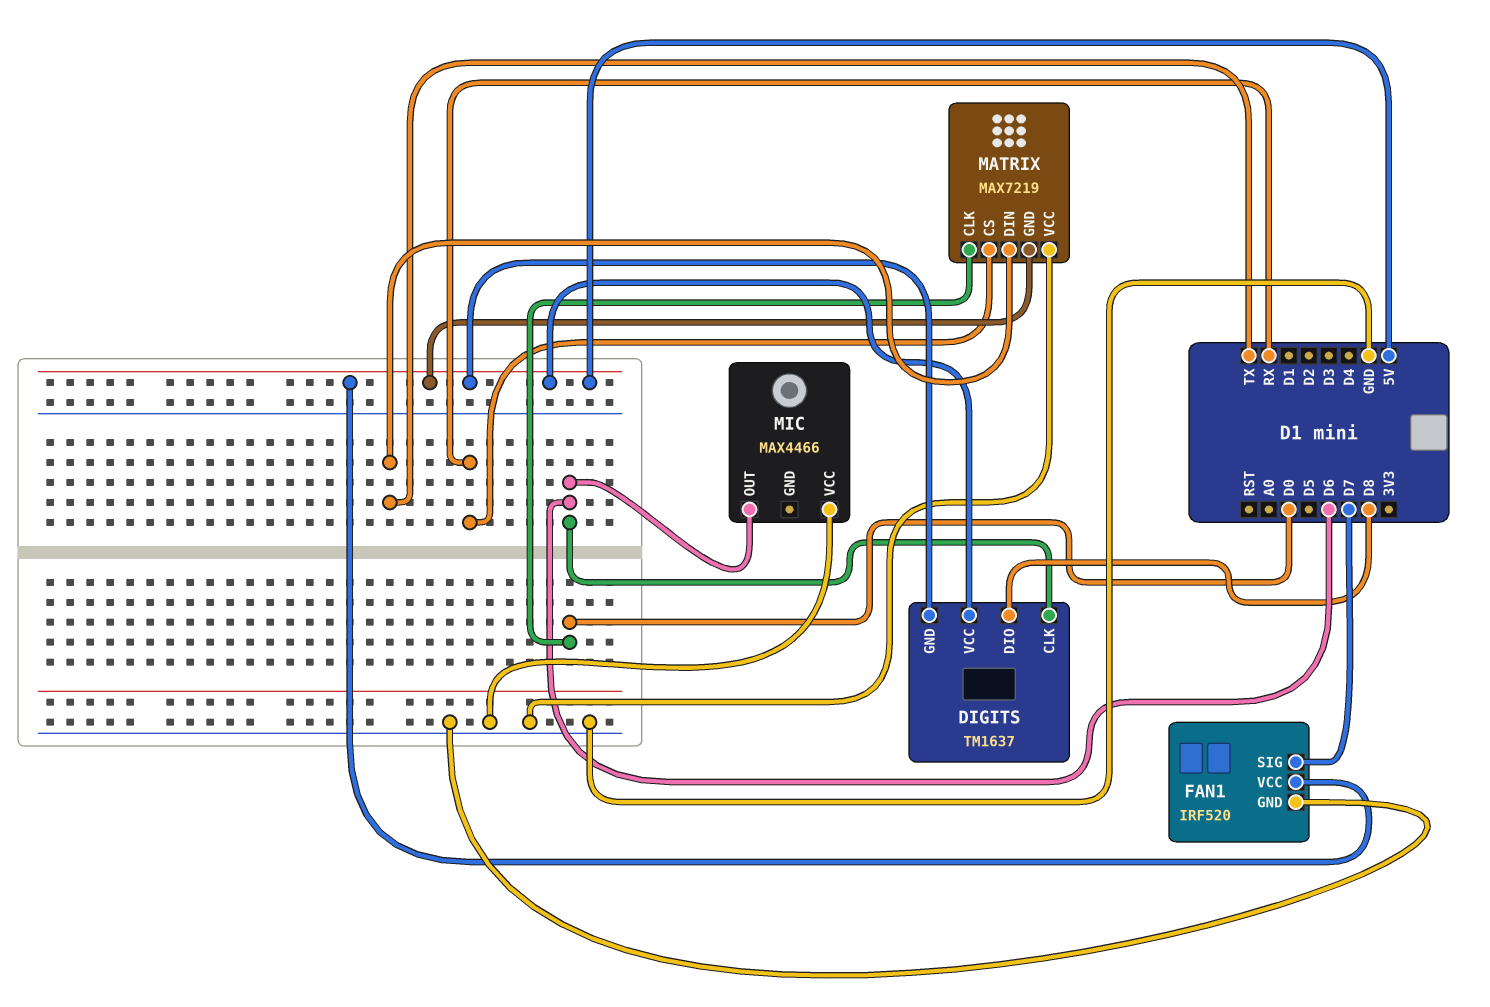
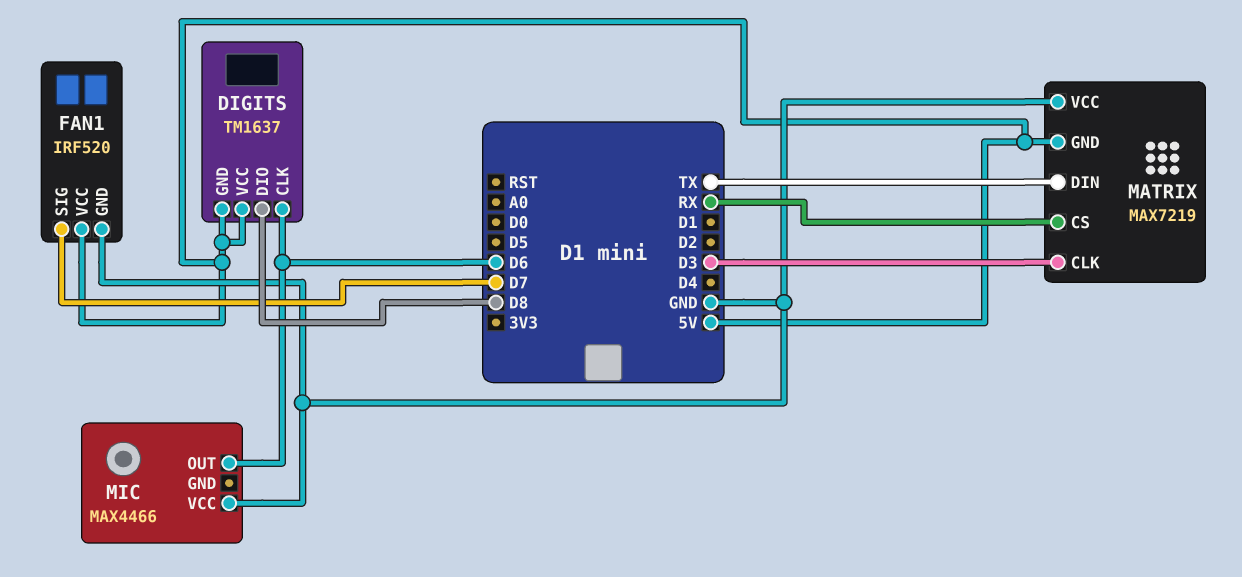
MATRIX pin CLK: D0 -> D3

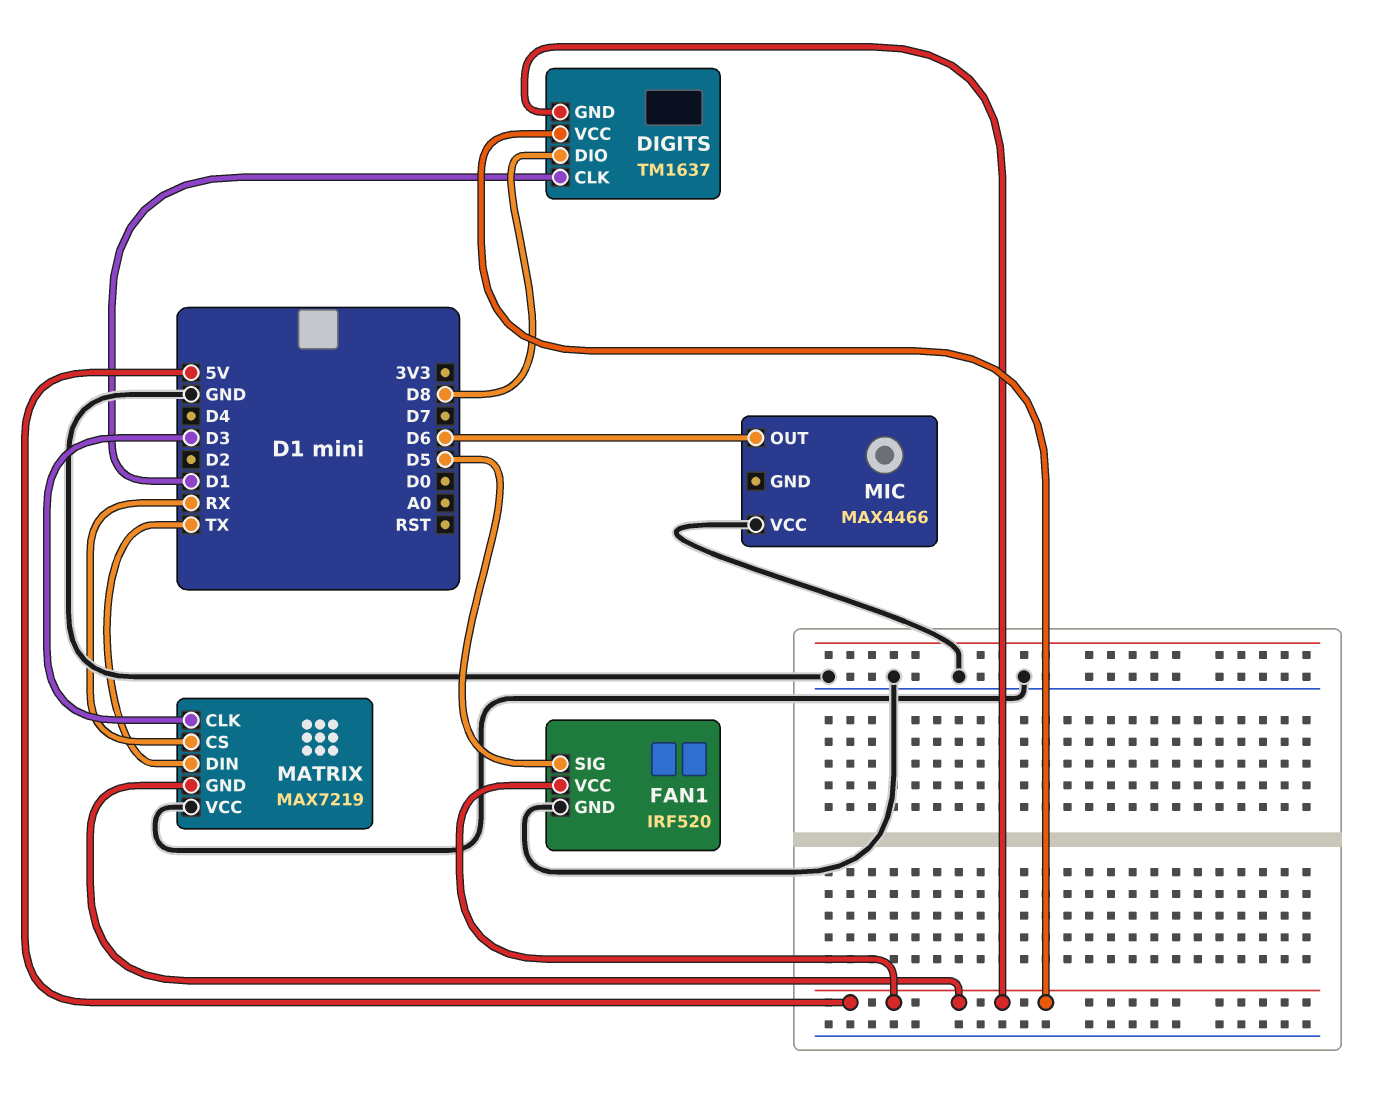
DIGITS pin CLK: D6 -> D1
FAN1 pin SIG: D7 -> D5

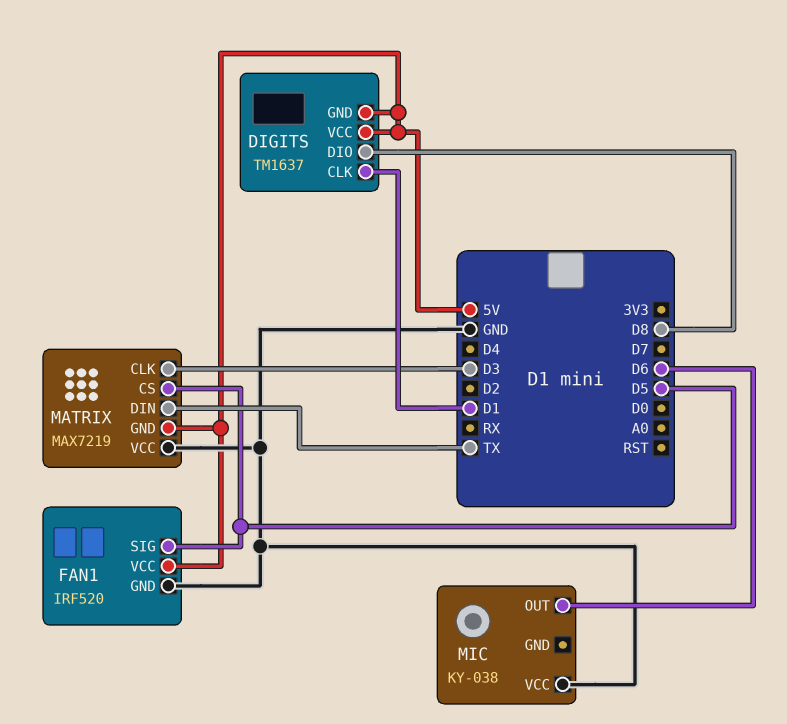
MATRIX pin CS: RX -> D5
MIC: MAX4466 -> KY-038

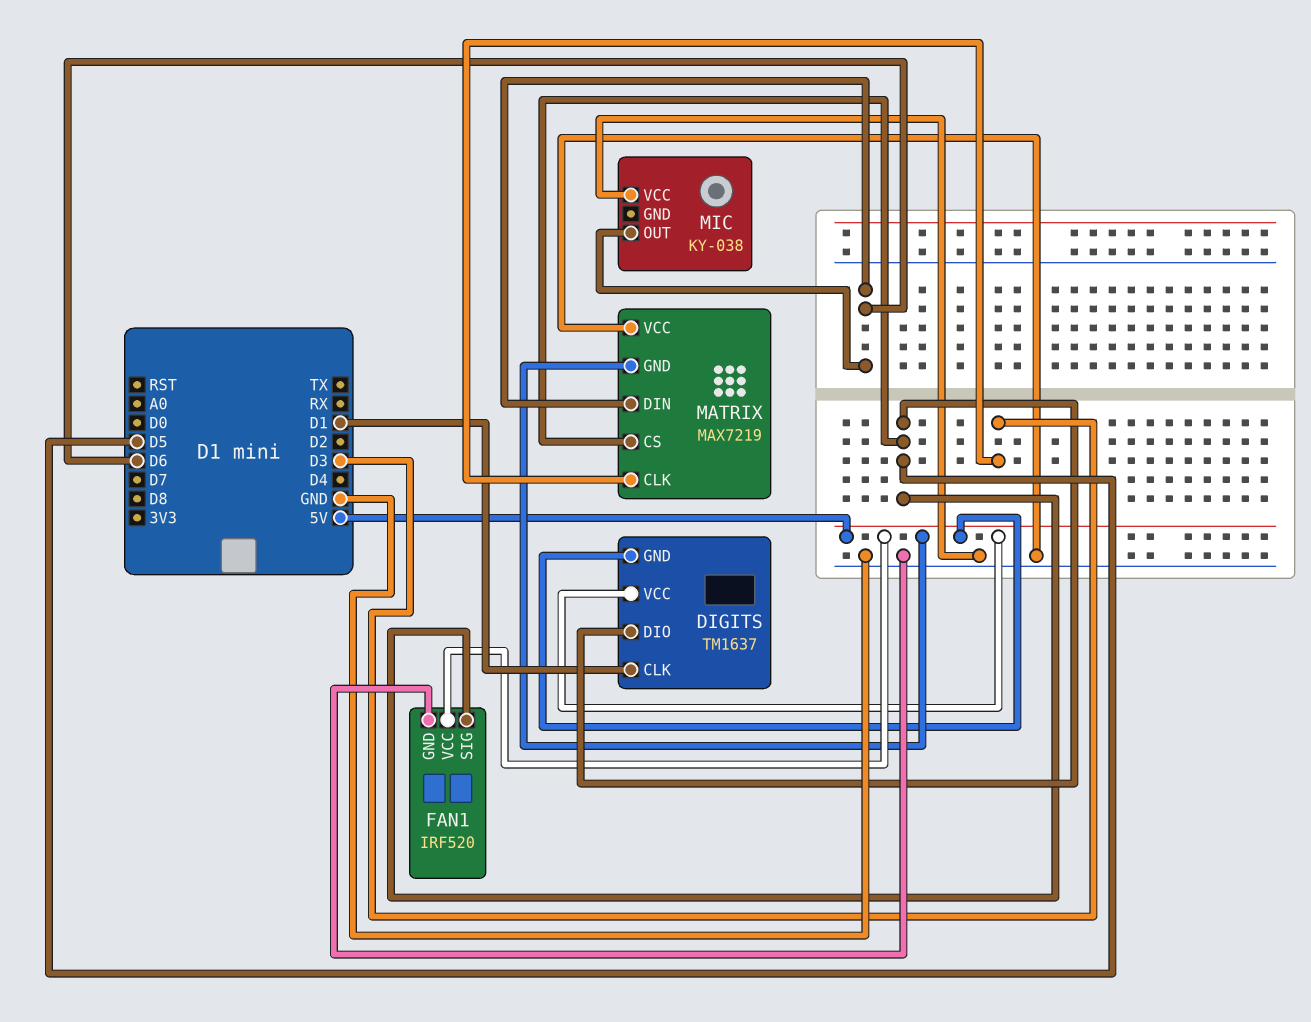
DIGITS pin DIO: D8 -> D5
MATRIX pin DIN: TX -> D6

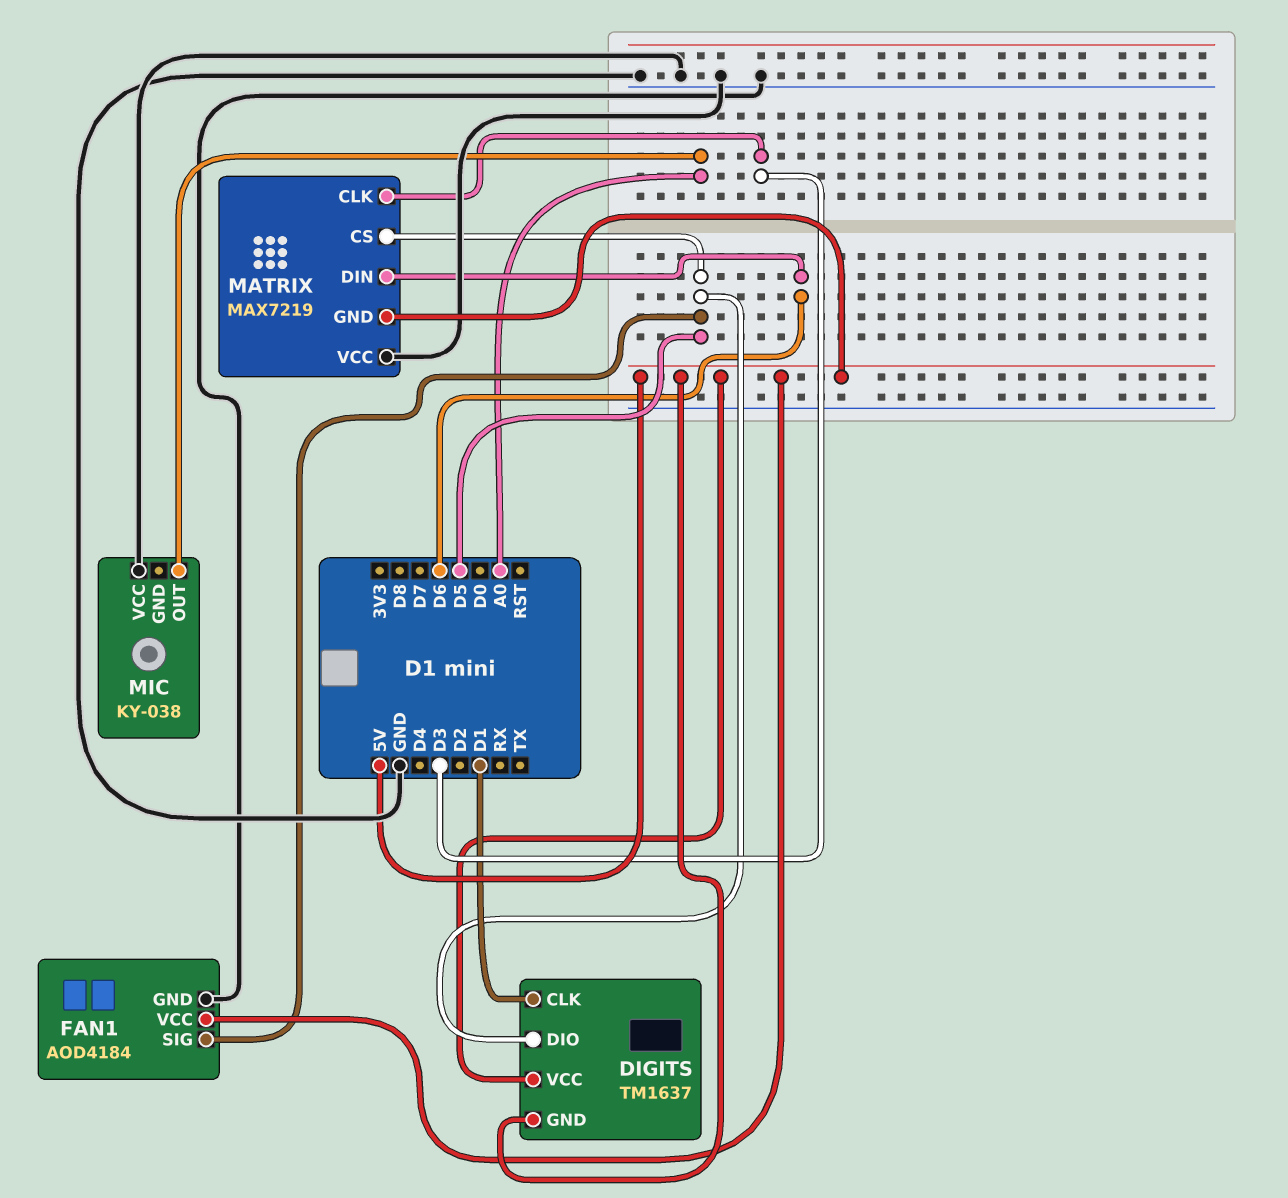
FAN1: IRF520 -> AOD4184
MIC pin OUT: D6 -> A0

